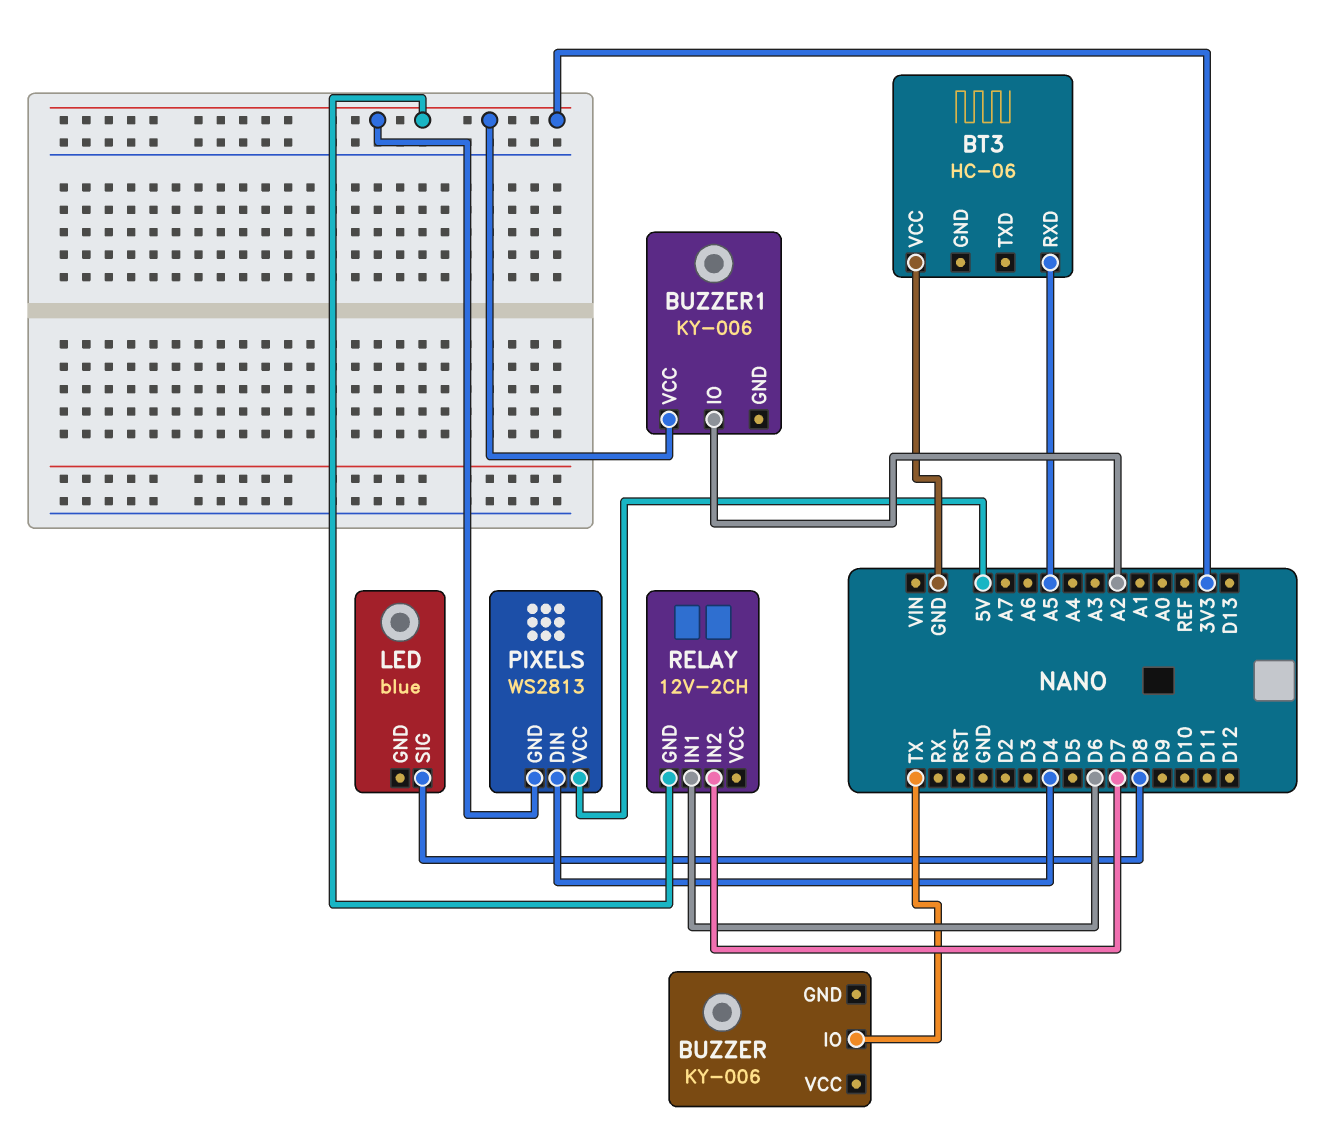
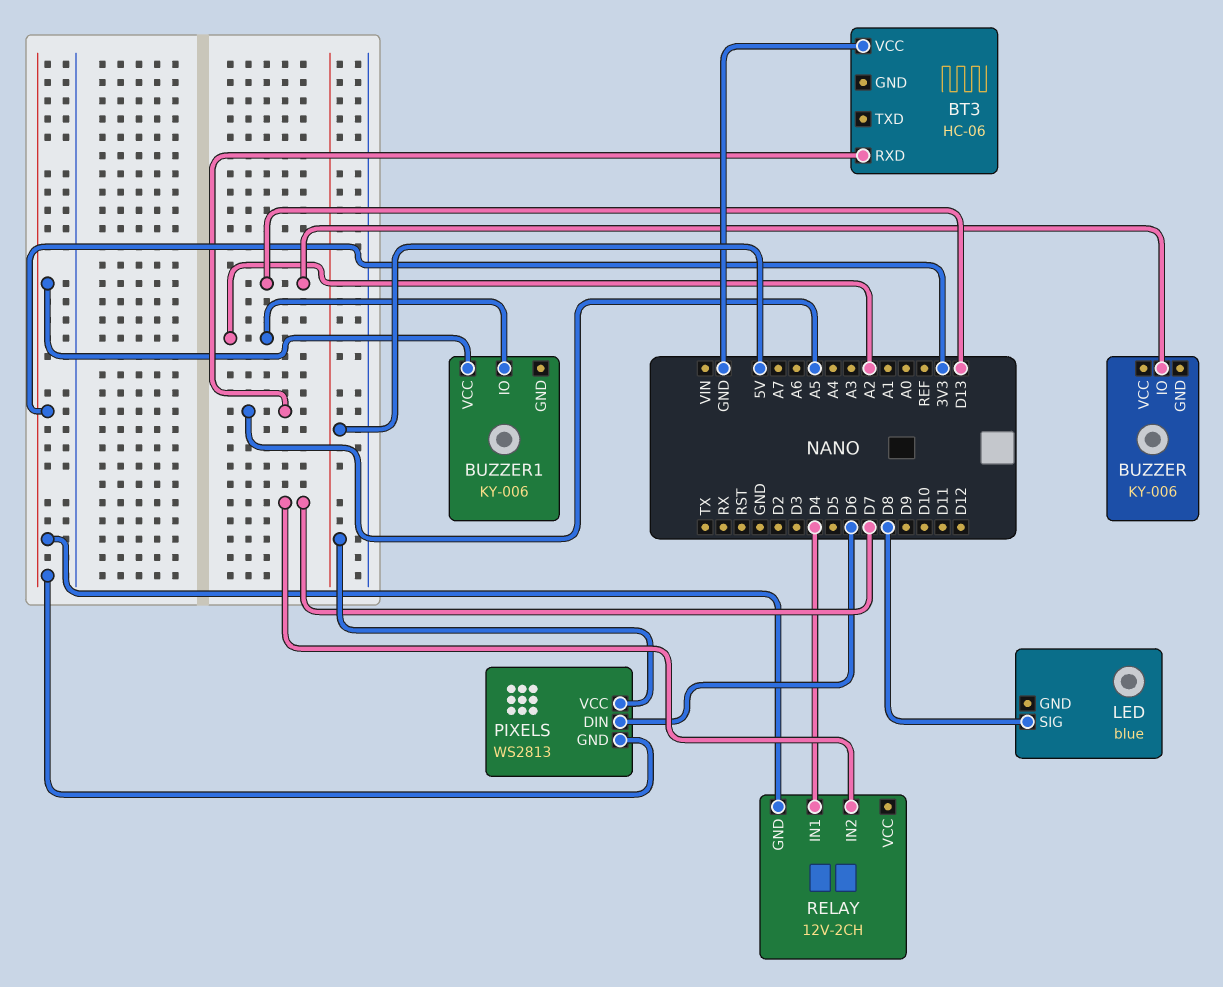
BUZZER pin IO: TX -> D13
PIXELS pin DIN: D4 -> D6
RELAY pin IN1: D6 -> D4

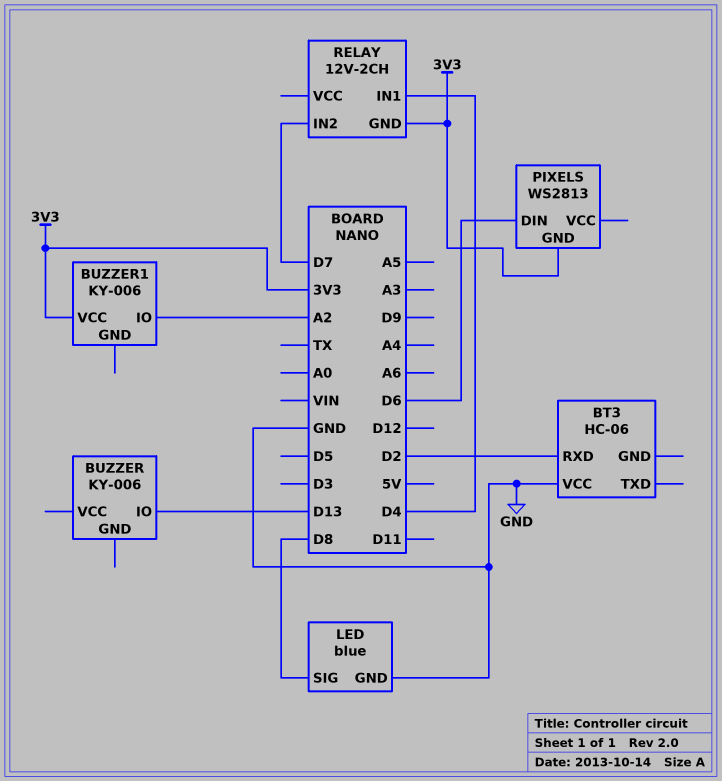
BT3 pin RXD: A5 -> D2
LED pin GND: none -> GND
PIXELS pin VCC: 5V -> none

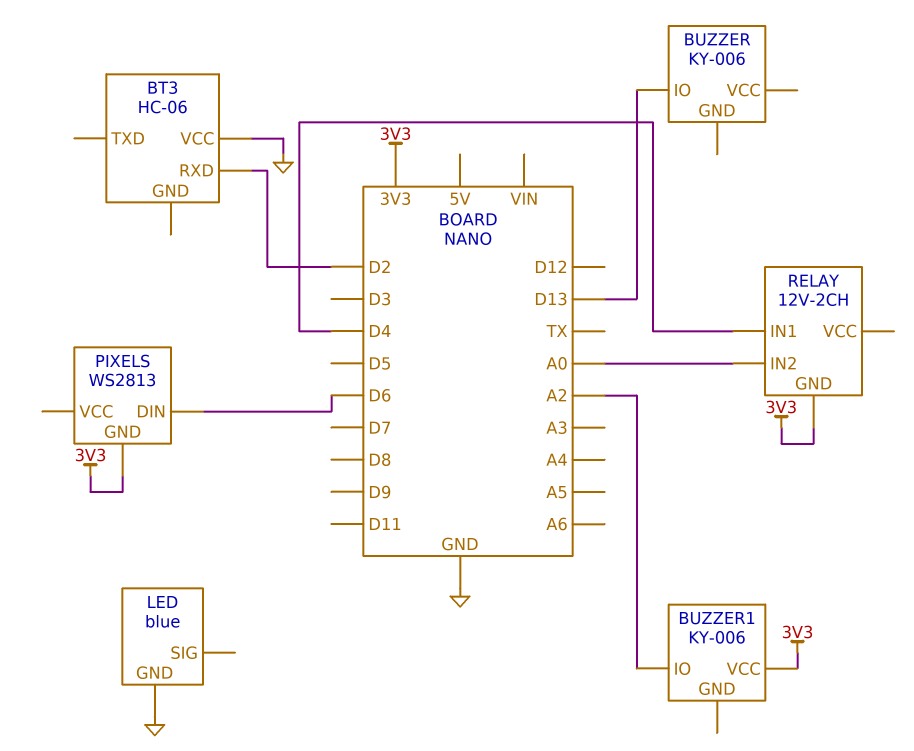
LED pin SIG: D8 -> none
RELAY pin IN2: D7 -> A0

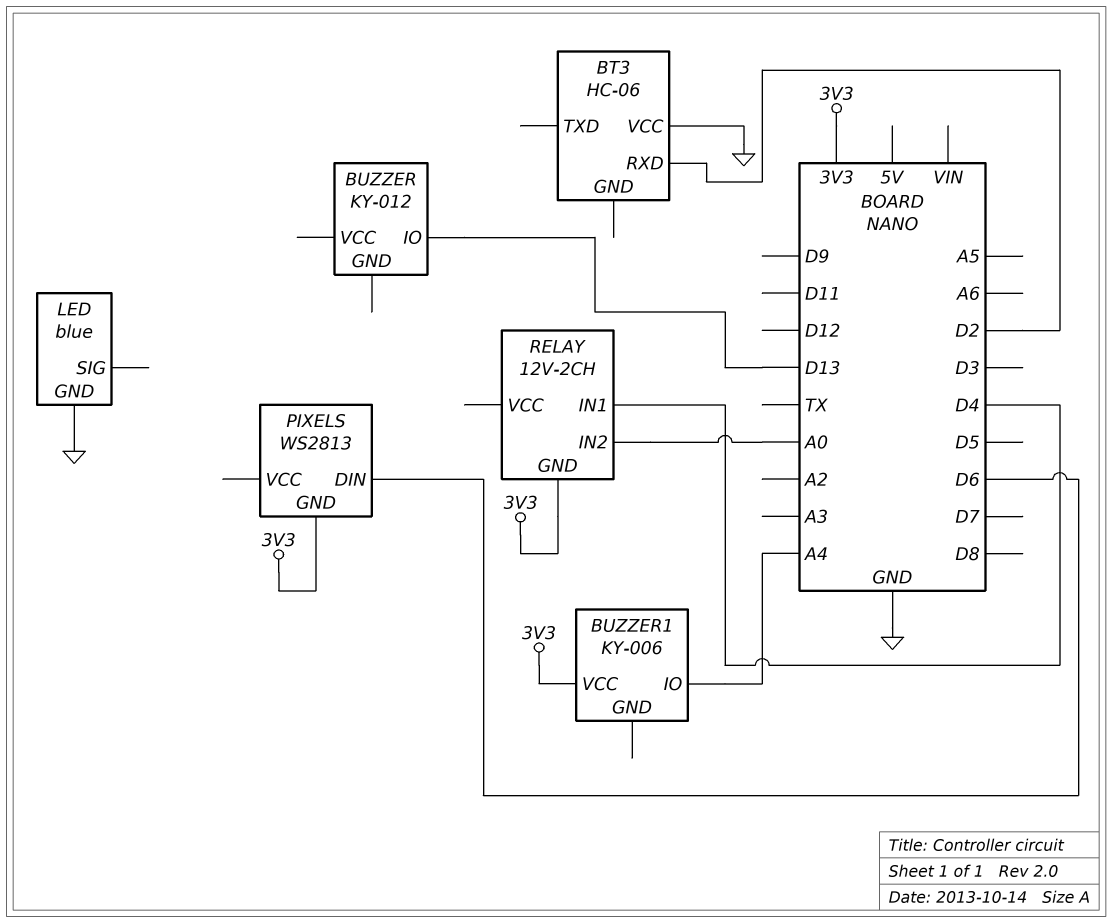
BUZZER: KY-006 -> KY-012
BUZZER1 pin IO: A2 -> A4

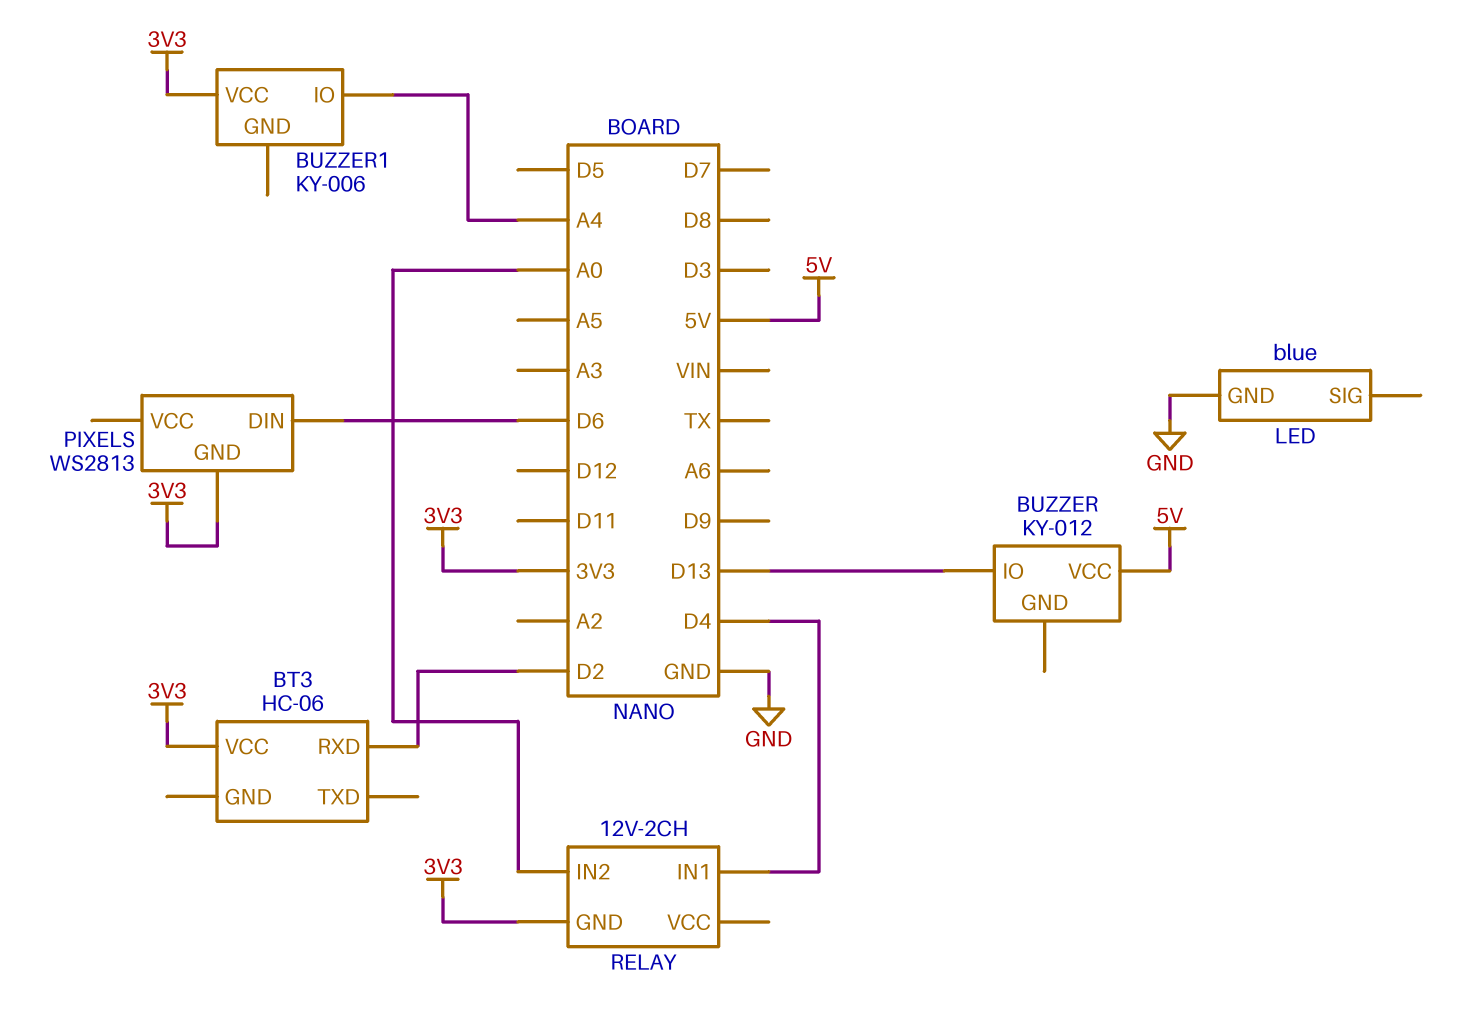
BT3 pin VCC: GND -> 3V3
BUZZER pin VCC: none -> 5V

